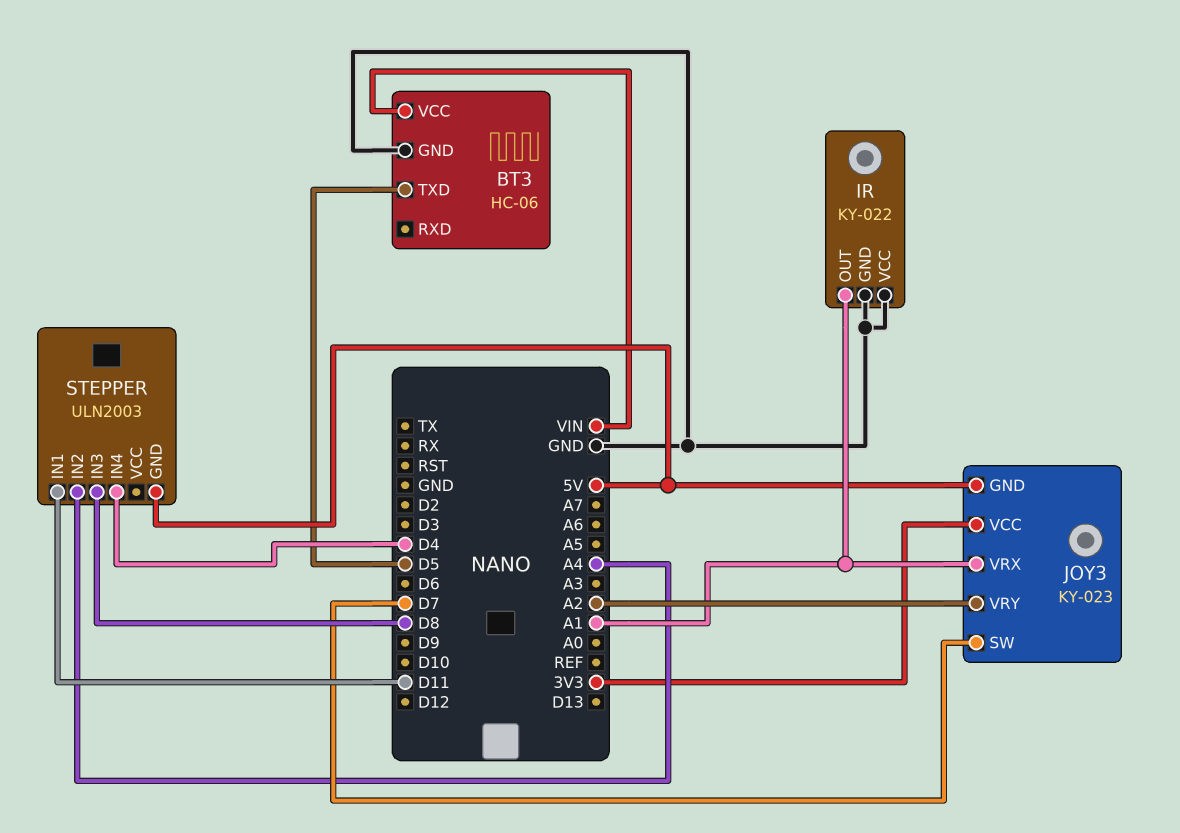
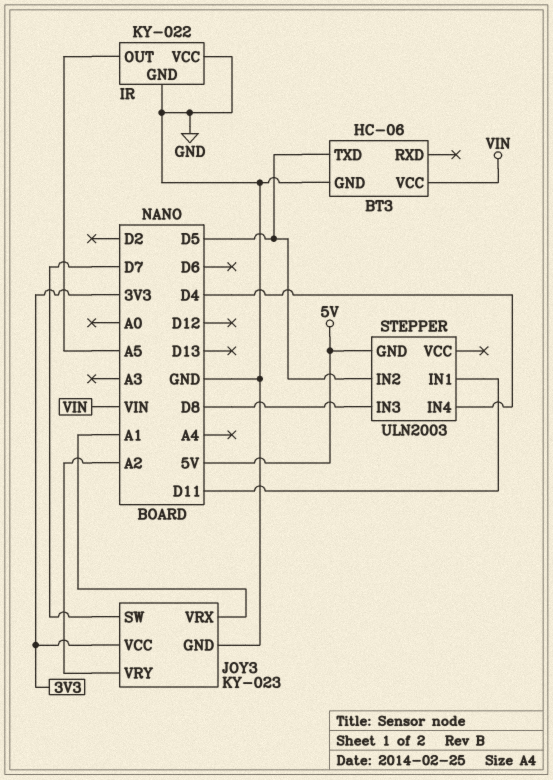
IR pin OUT: A1 -> A5
JOY3 pin GND: 5V -> GND
STEPPER pin IN2: A4 -> D5

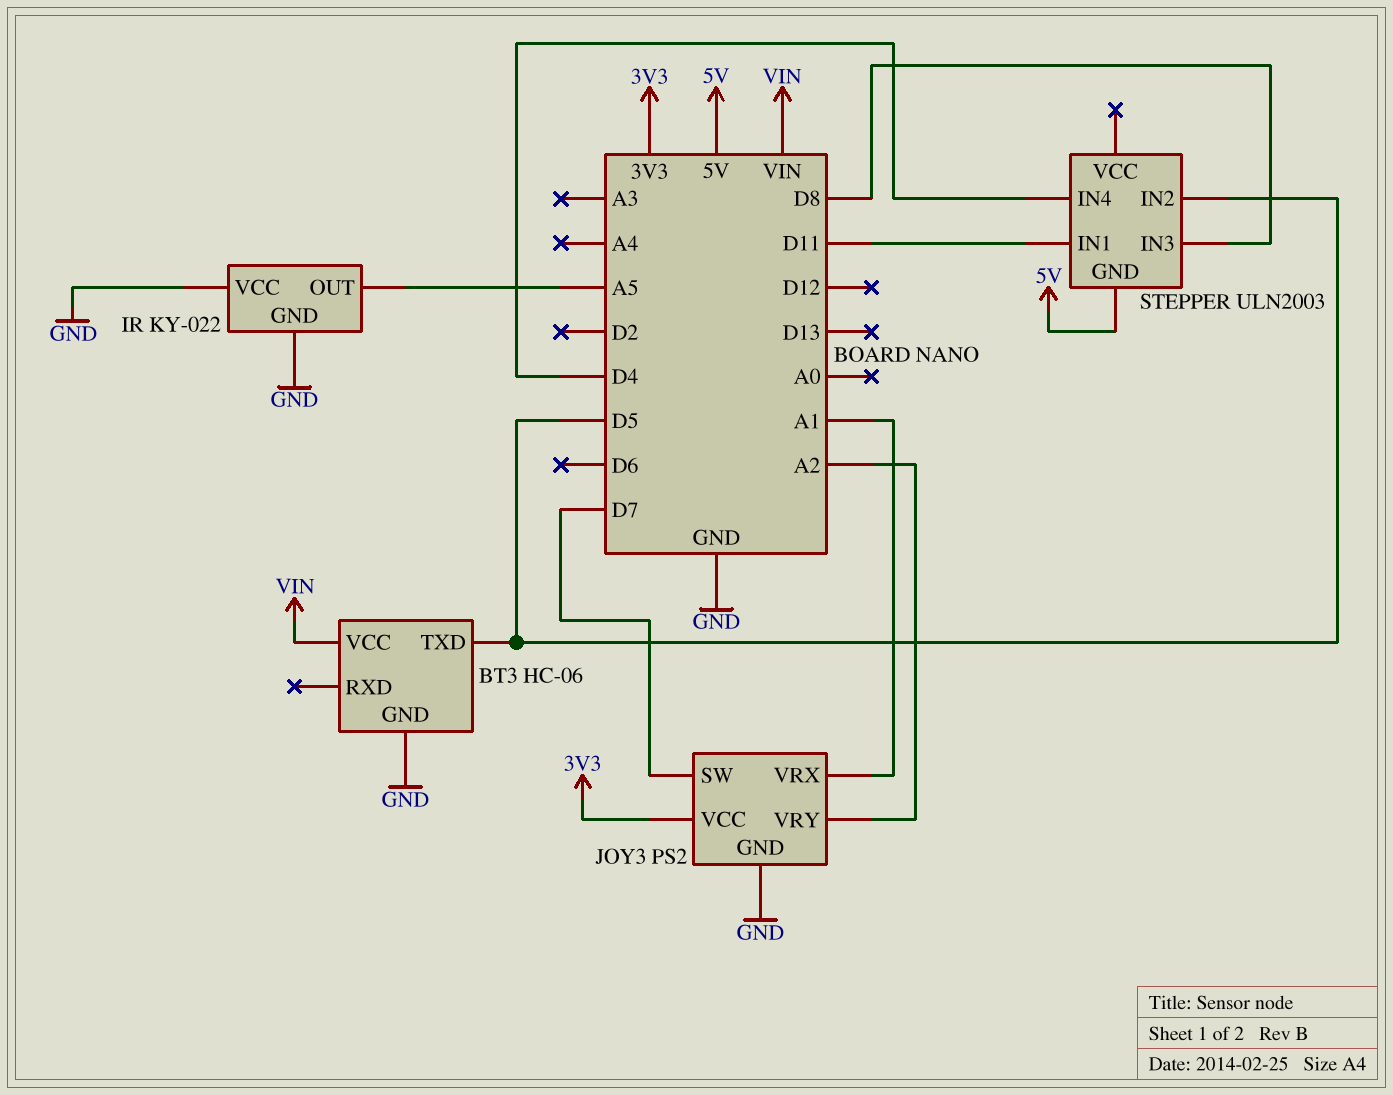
JOY3: KY-023 -> PS2

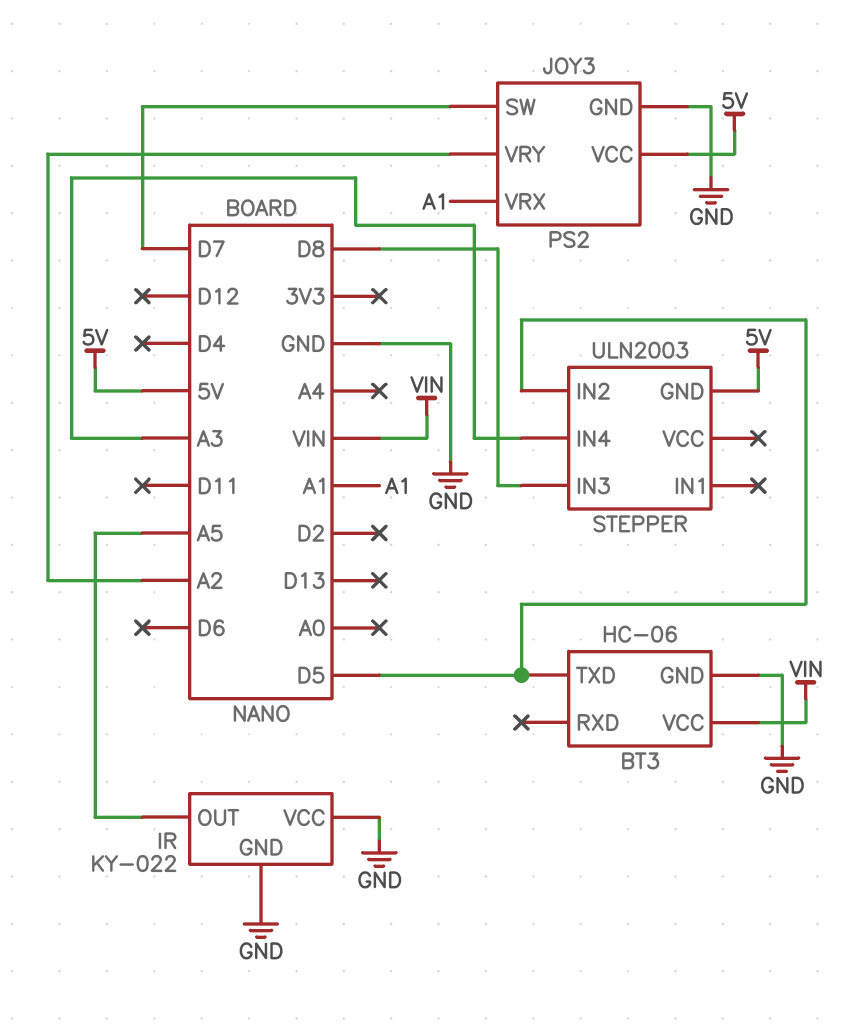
JOY3 pin VCC: 3V3 -> 5V
STEPPER pin IN1: D11 -> none
STEPPER pin IN4: D4 -> A3

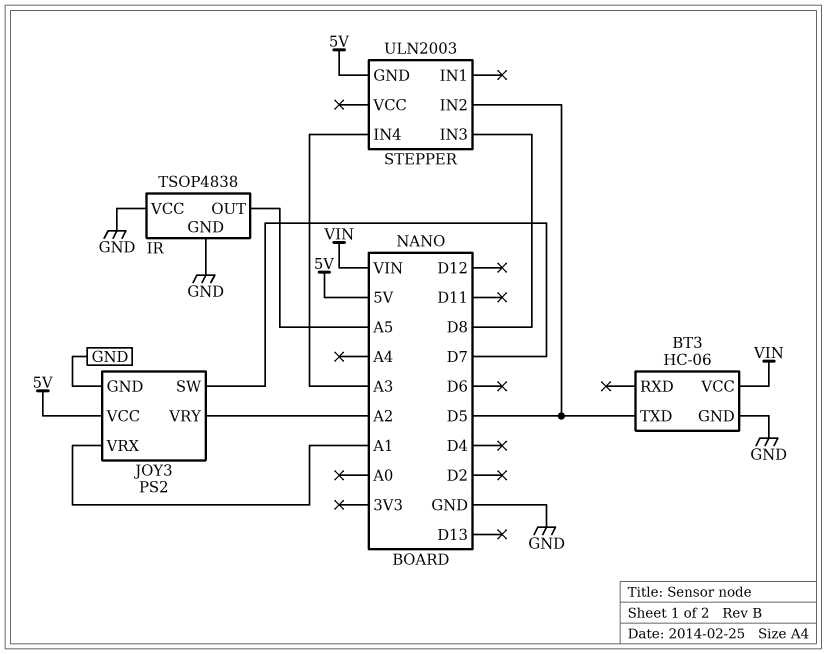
IR: KY-022 -> TSOP4838

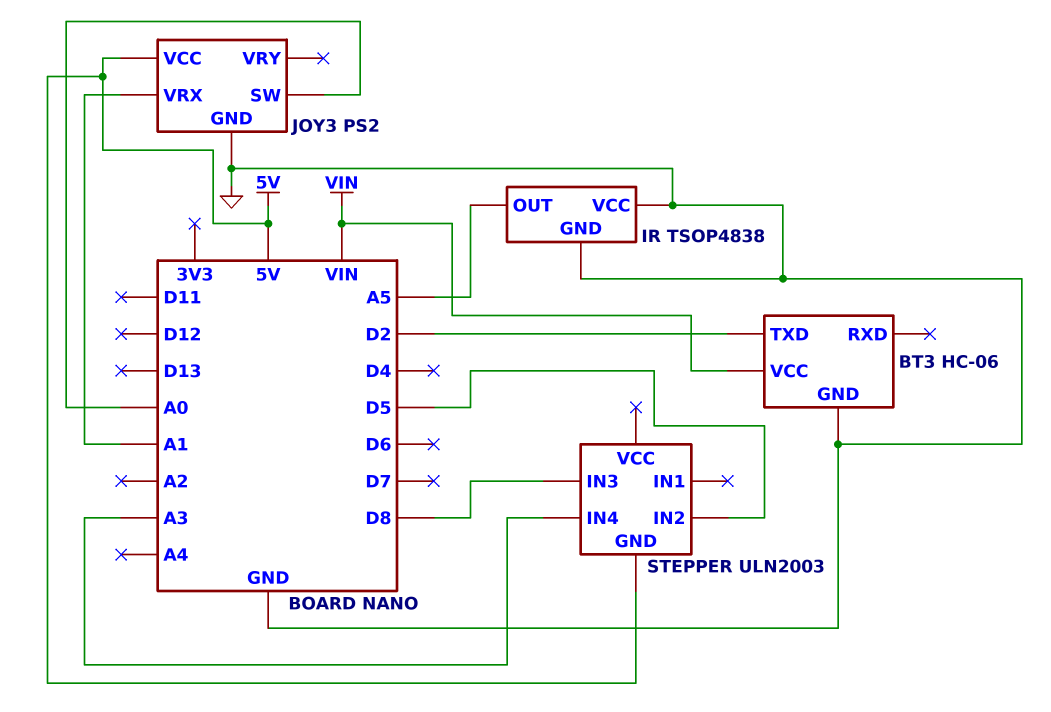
BT3 pin TXD: D5 -> D2
JOY3 pin SW: D7 -> A0
JOY3 pin VRY: A2 -> none

